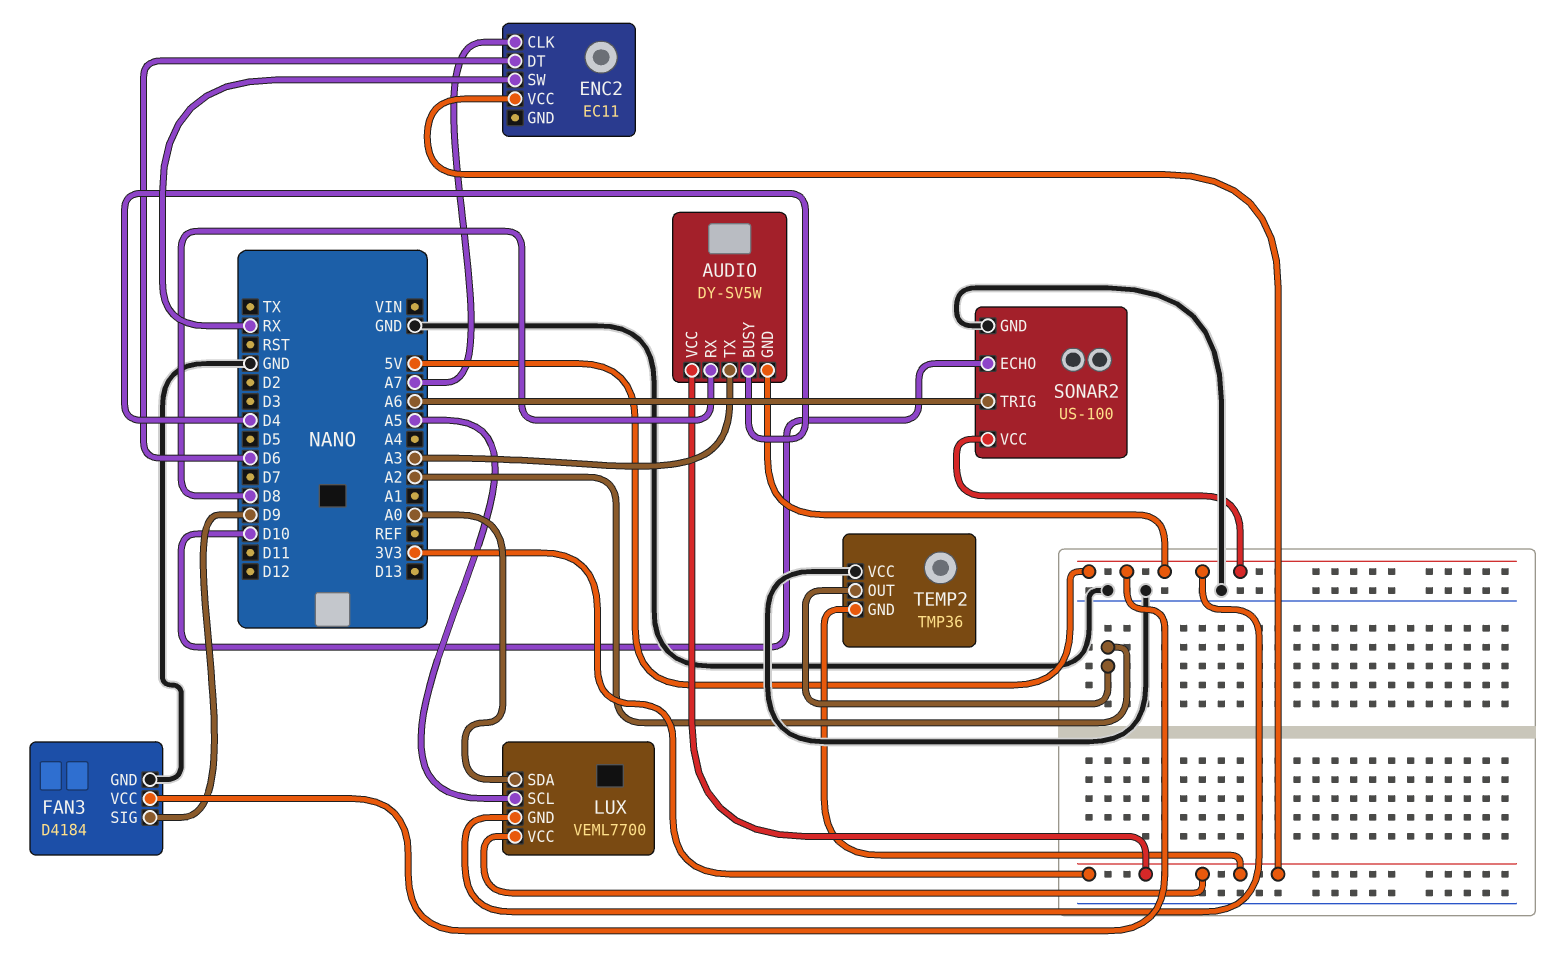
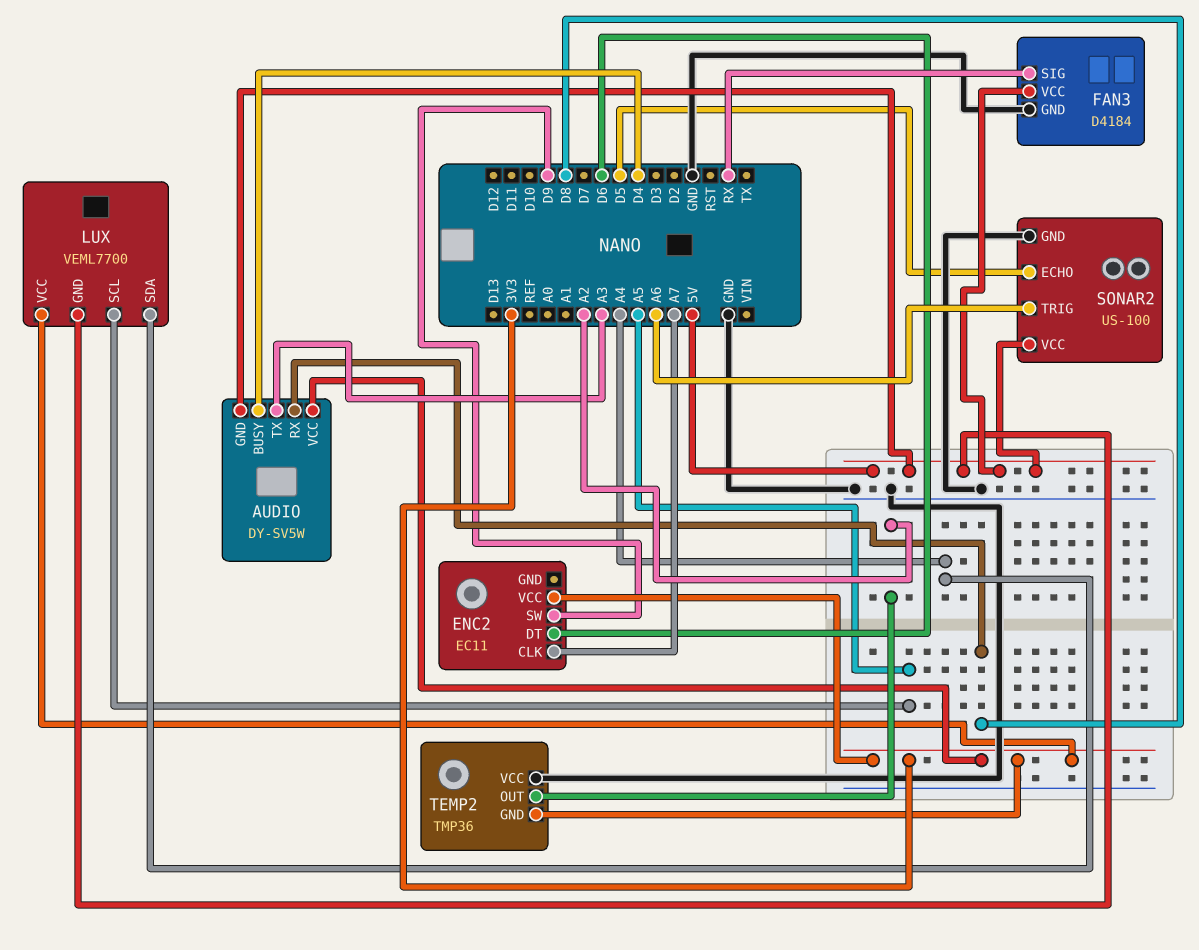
ENC2 pin SW: RX -> D9
FAN3 pin SIG: D9 -> RX
LUX pin SDA: A0 -> A4
SONAR2 pin ECHO: D10 -> D5

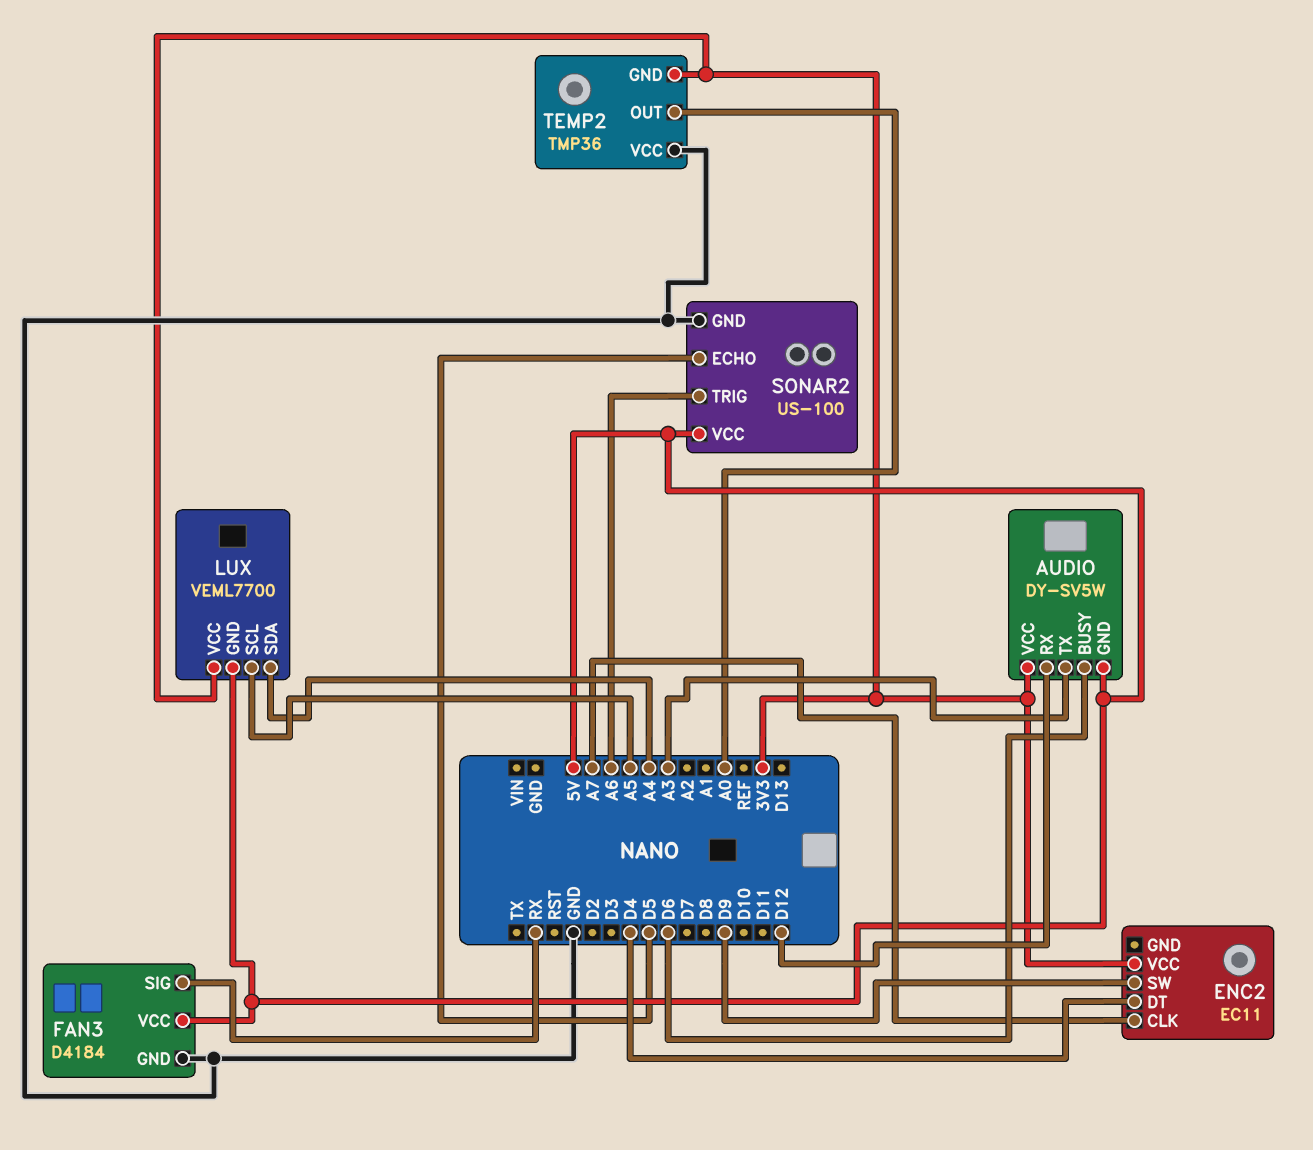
AUDIO pin BUSY: D4 -> D6
AUDIO pin RX: D8 -> D12
ENC2 pin DT: D6 -> D4
TEMP2 pin OUT: A2 -> A0

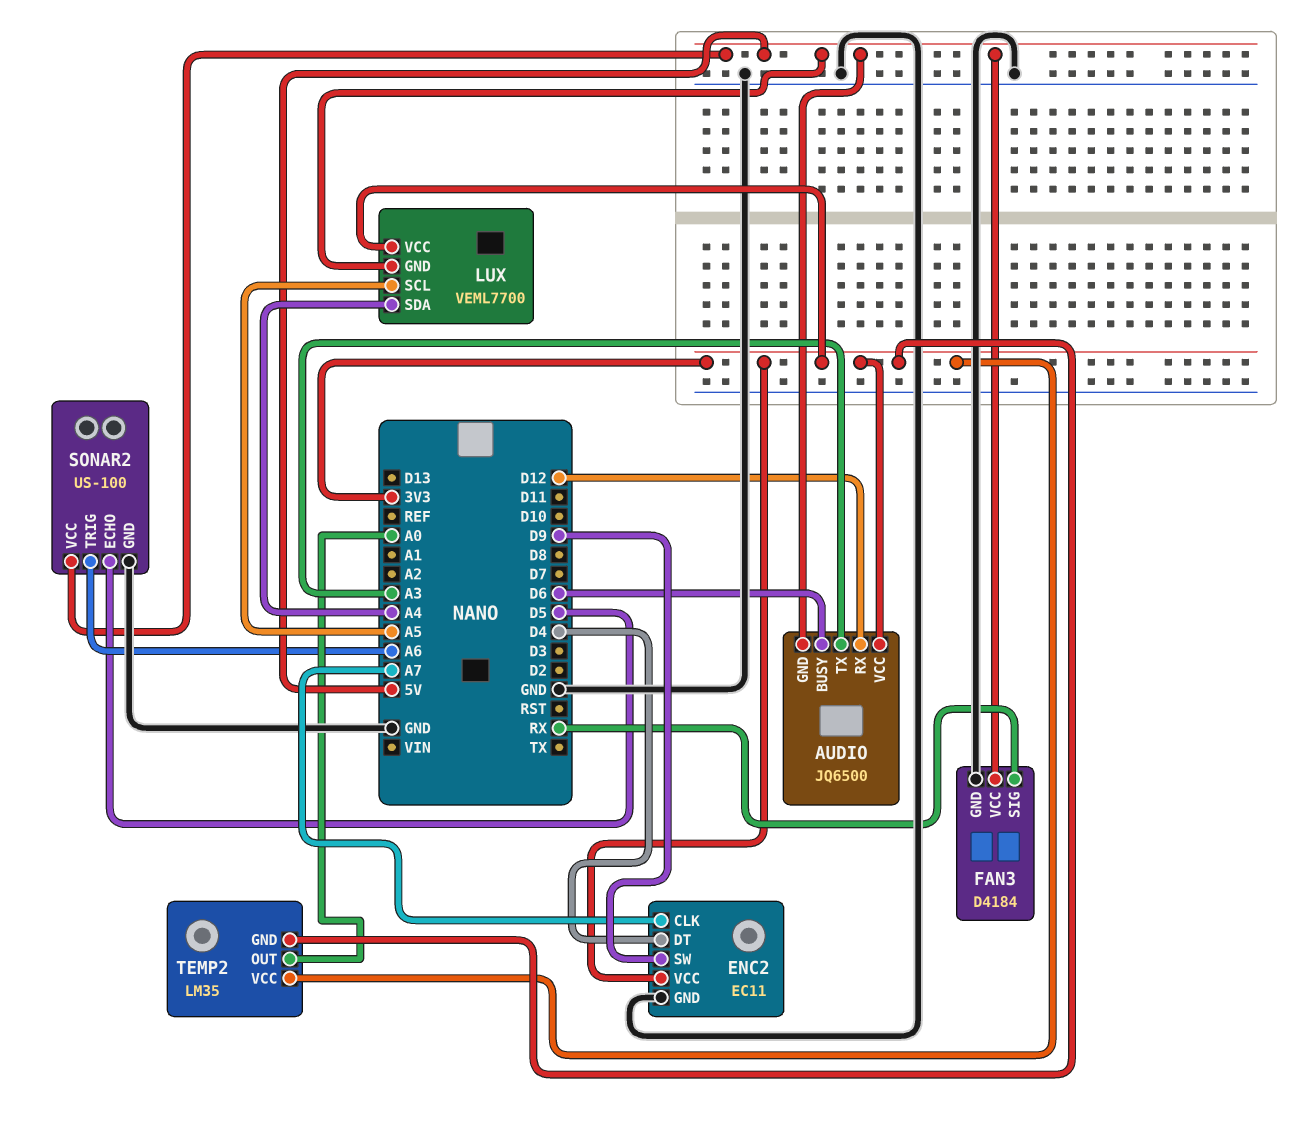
AUDIO: DY-SV5W -> JQ6500
ENC2 pin GND: none -> GND
TEMP2: TMP36 -> LM35
TEMP2 pin VCC: GND -> 3V3

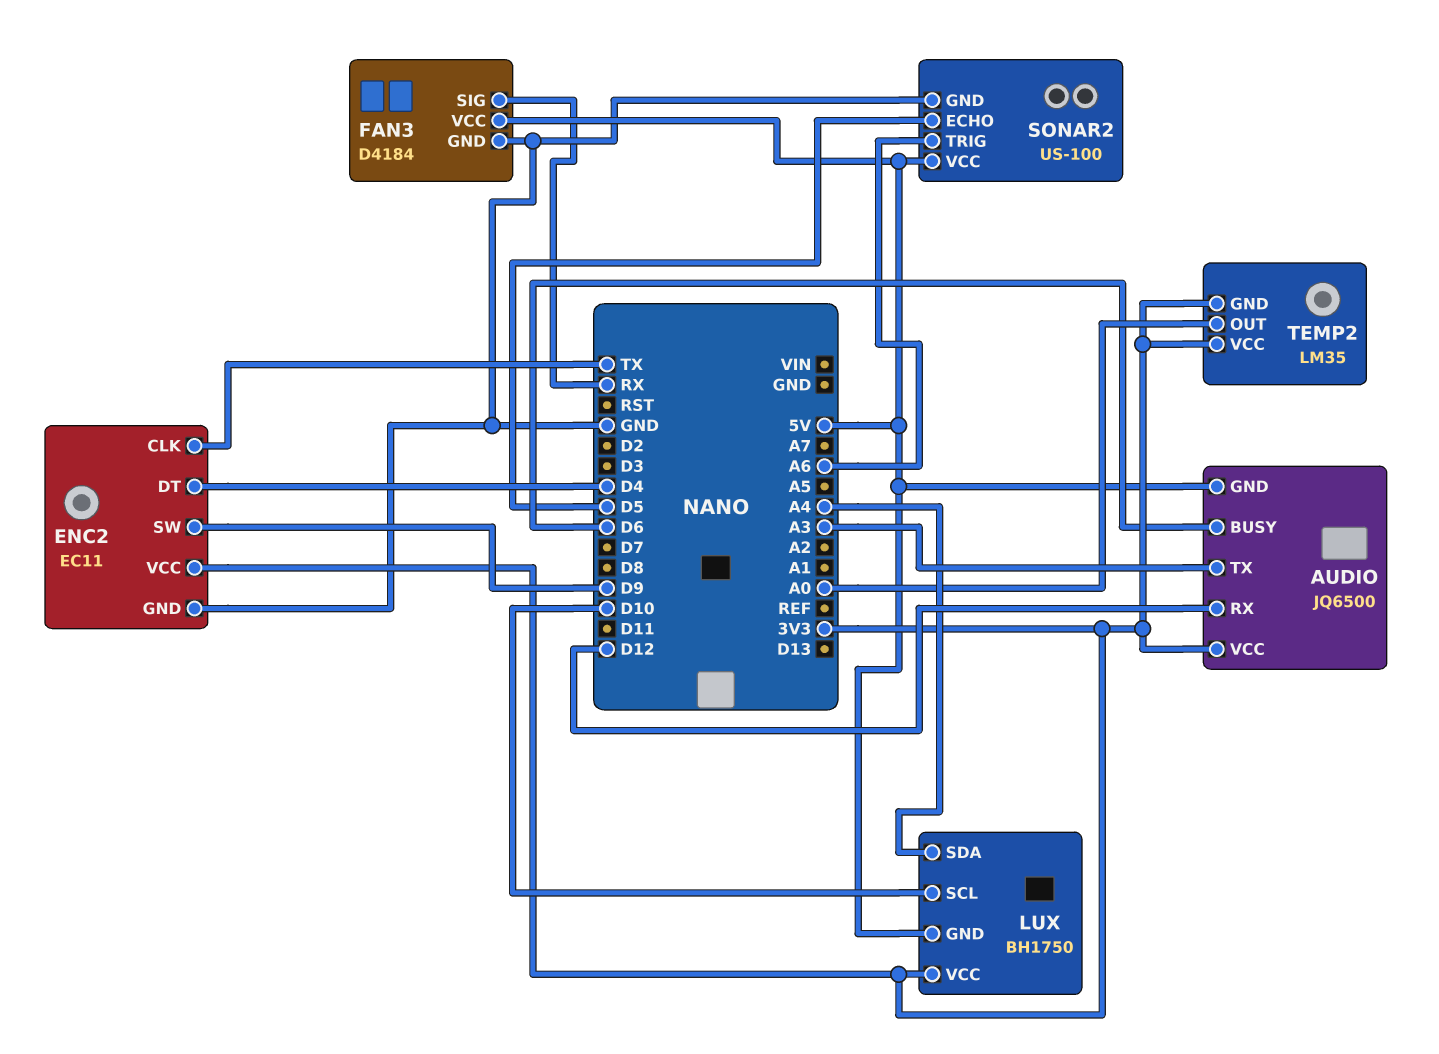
ENC2 pin CLK: A7 -> TX
LUX: VEML7700 -> BH1750
LUX pin SCL: A5 -> D10

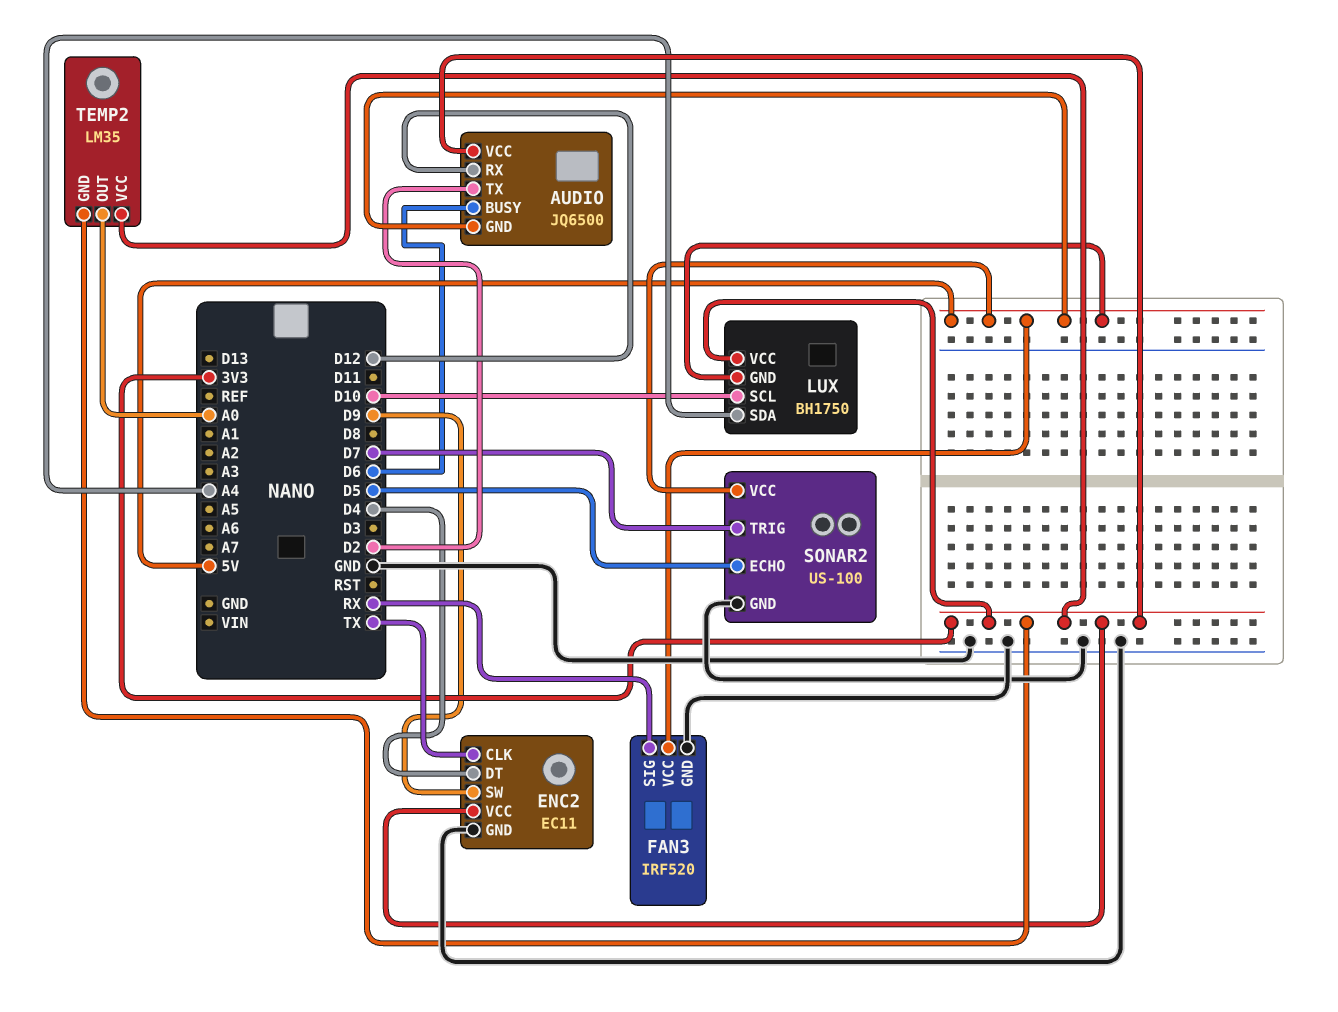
AUDIO pin TX: A3 -> D2
FAN3: D4184 -> IRF520
SONAR2 pin TRIG: A6 -> D7

